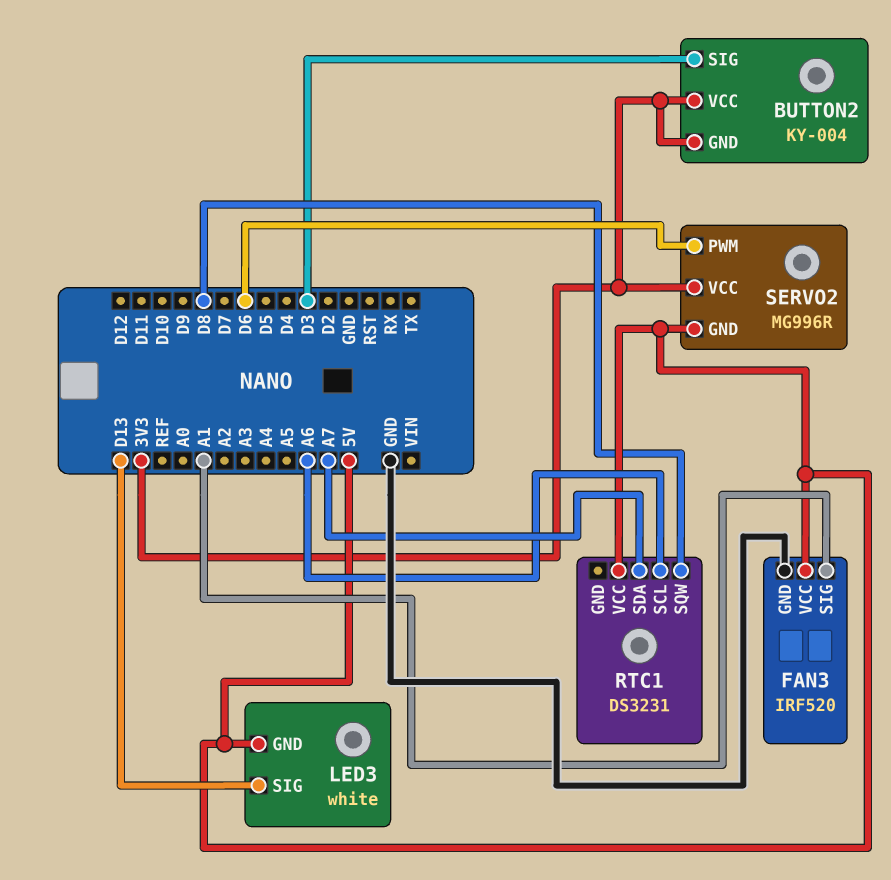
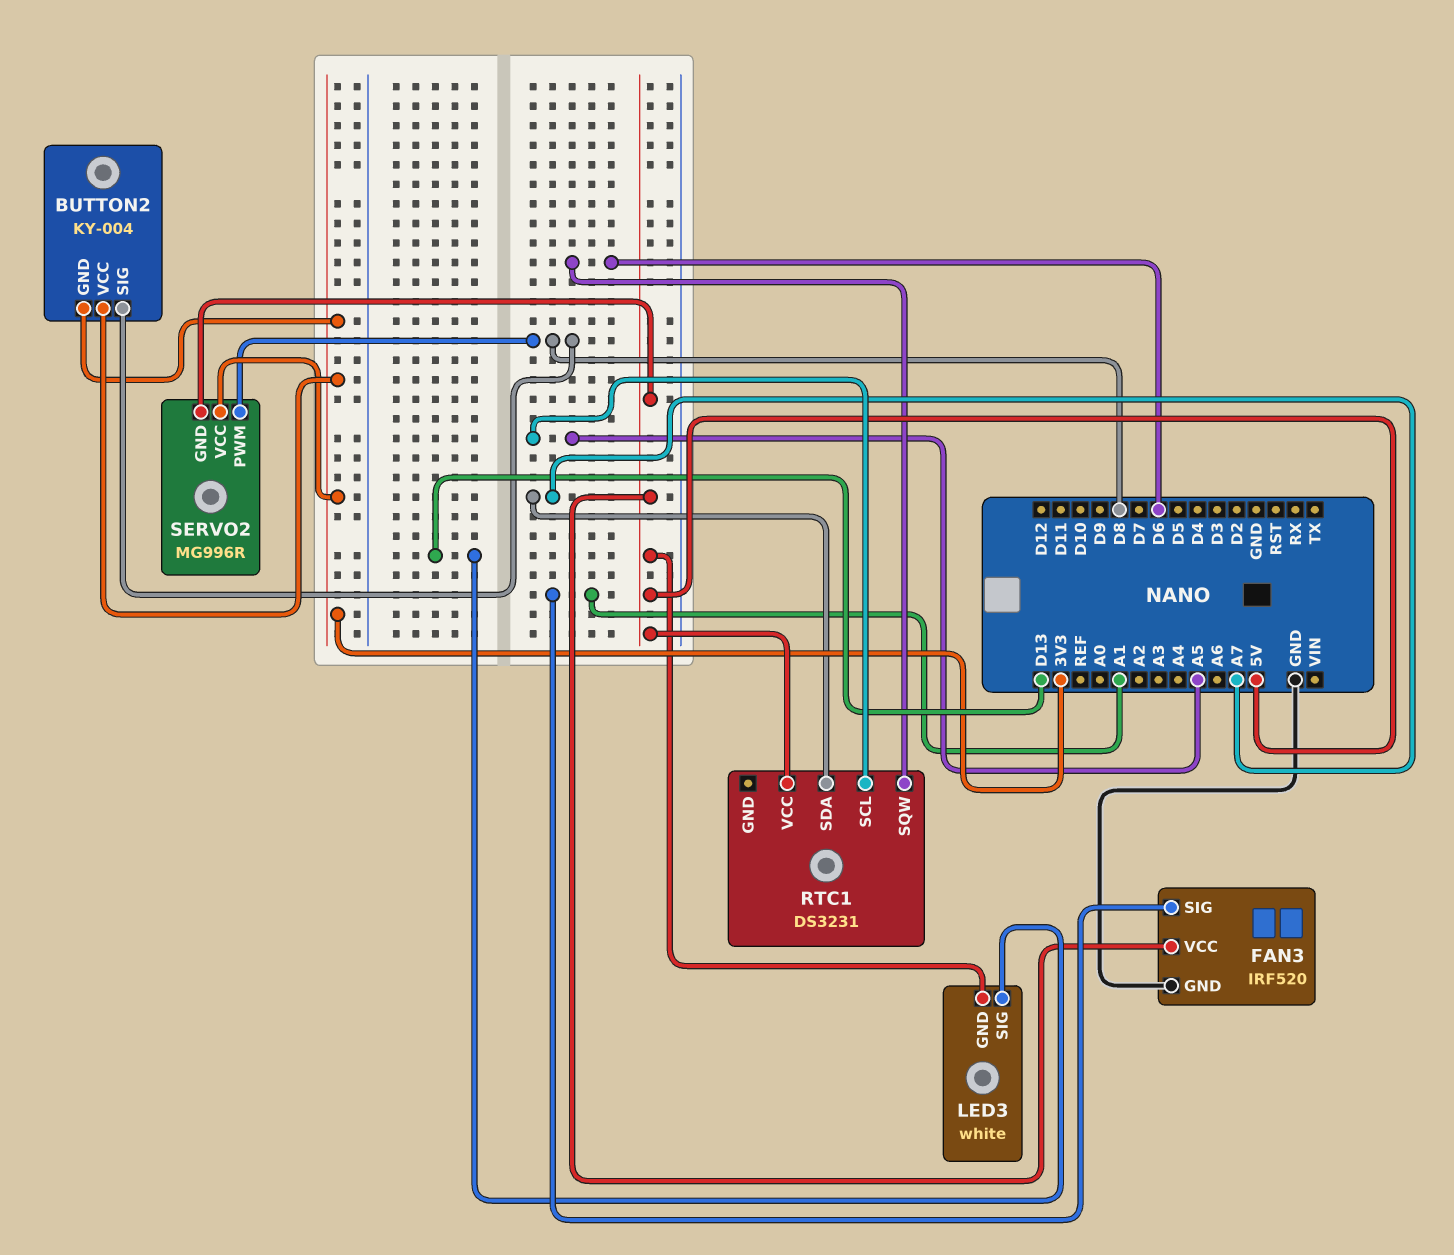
BUTTON2 pin SIG: D3 -> D8
RTC1 pin SCL: A6 -> A5
RTC1 pin SQW: D8 -> D6
SERVO2 pin PWM: D6 -> D8

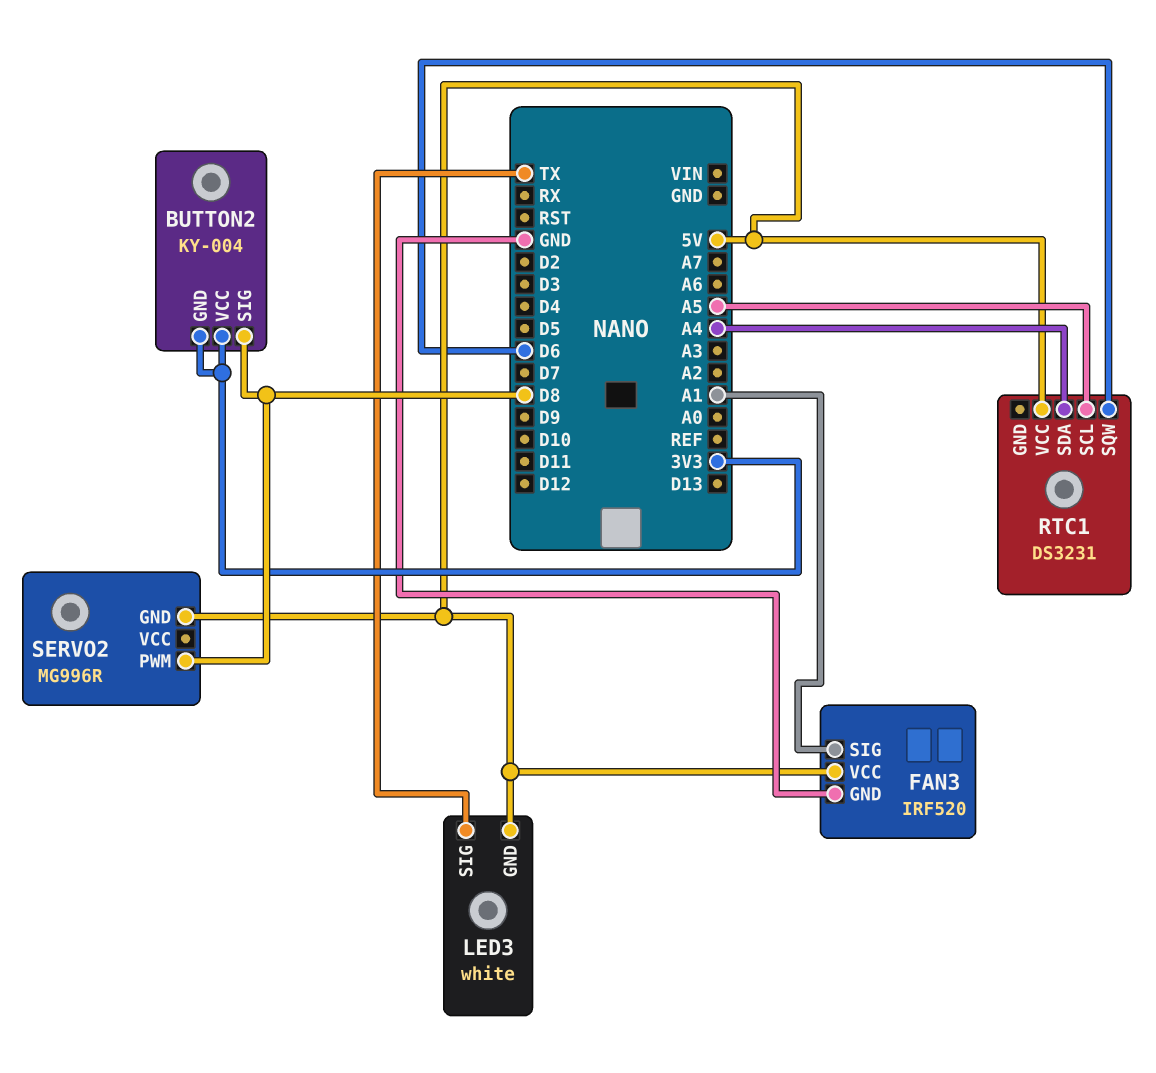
LED3 pin SIG: D13 -> TX
RTC1 pin SDA: A7 -> A4
SERVO2 pin VCC: 3V3 -> none

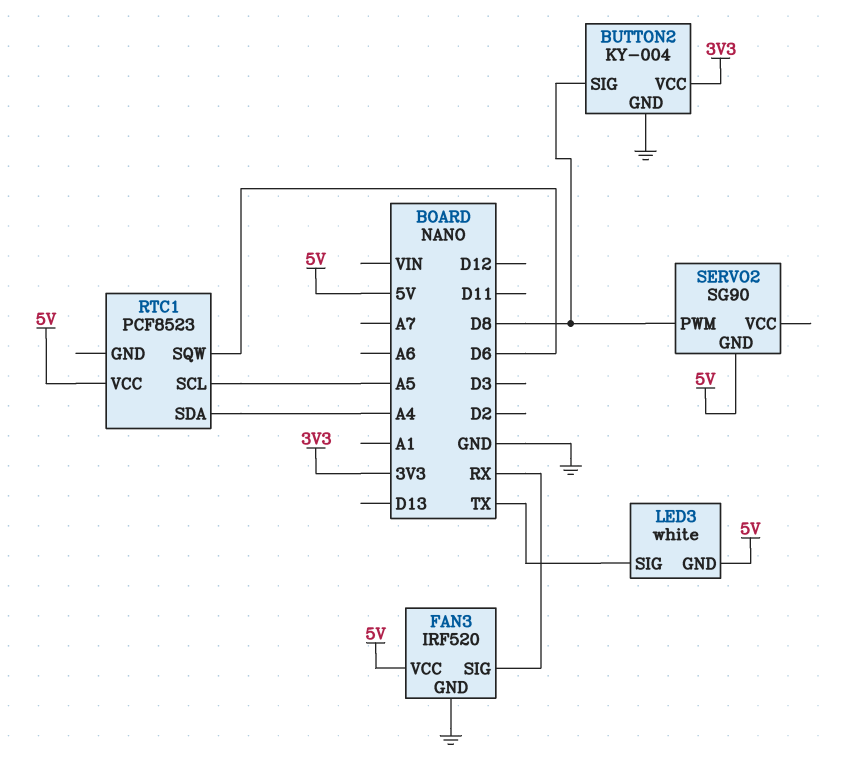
BUTTON2 pin GND: 3V3 -> GND
FAN3 pin SIG: A1 -> RX
RTC1: DS3231 -> PCF8523
SERVO2: MG996R -> SG90

